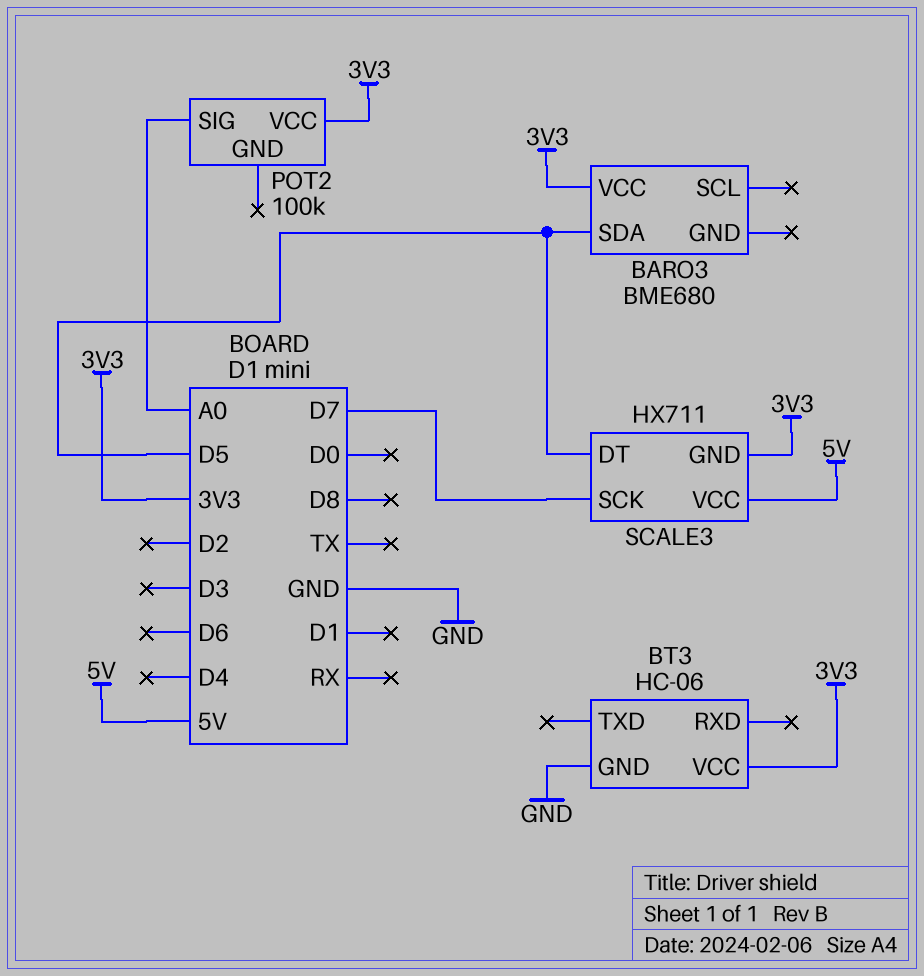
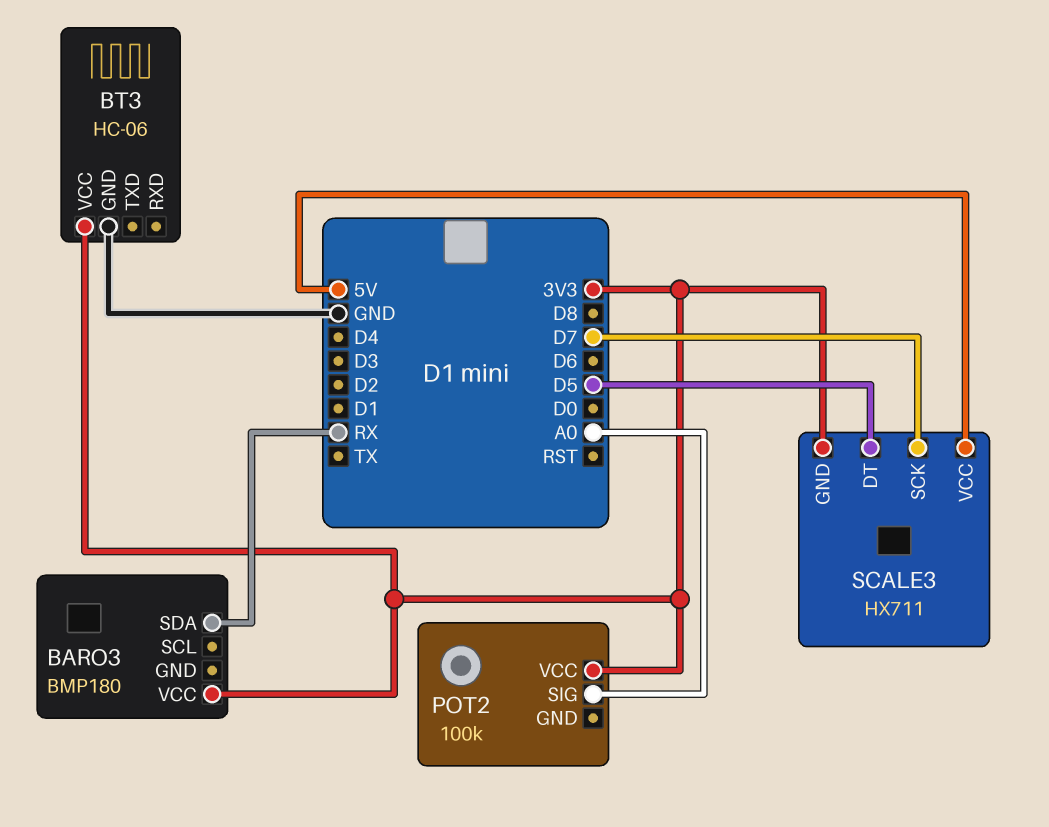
BARO3: BME680 -> BMP180
BARO3 pin SDA: D5 -> RX

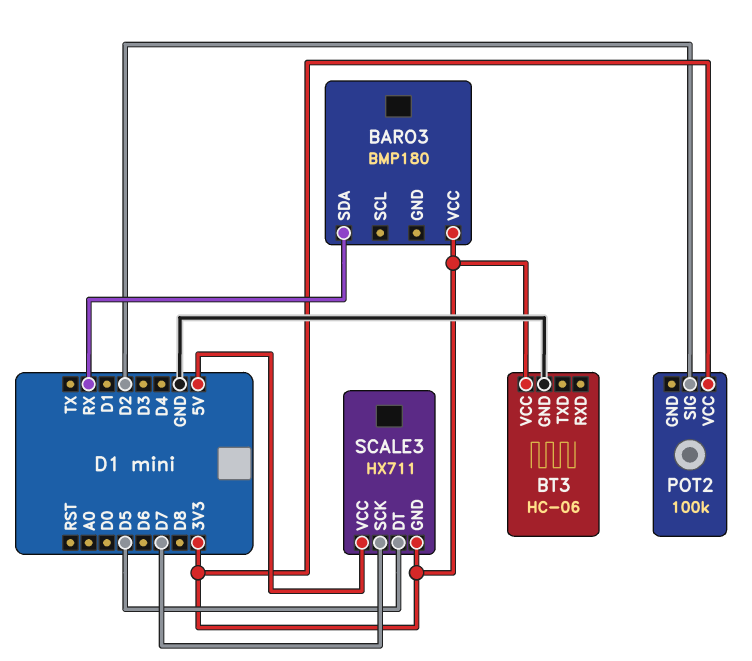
POT2 pin SIG: A0 -> D2

